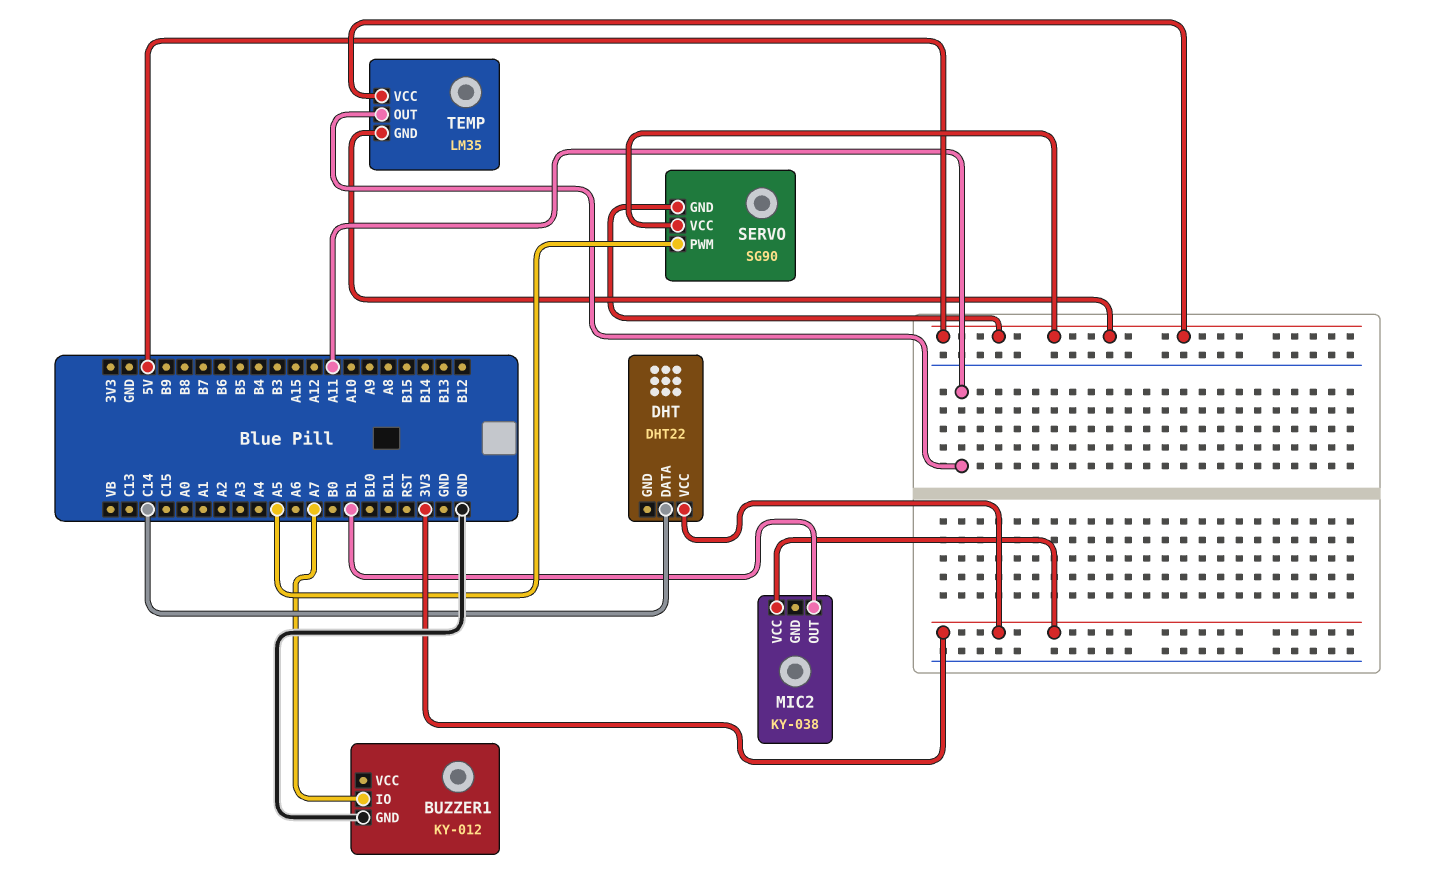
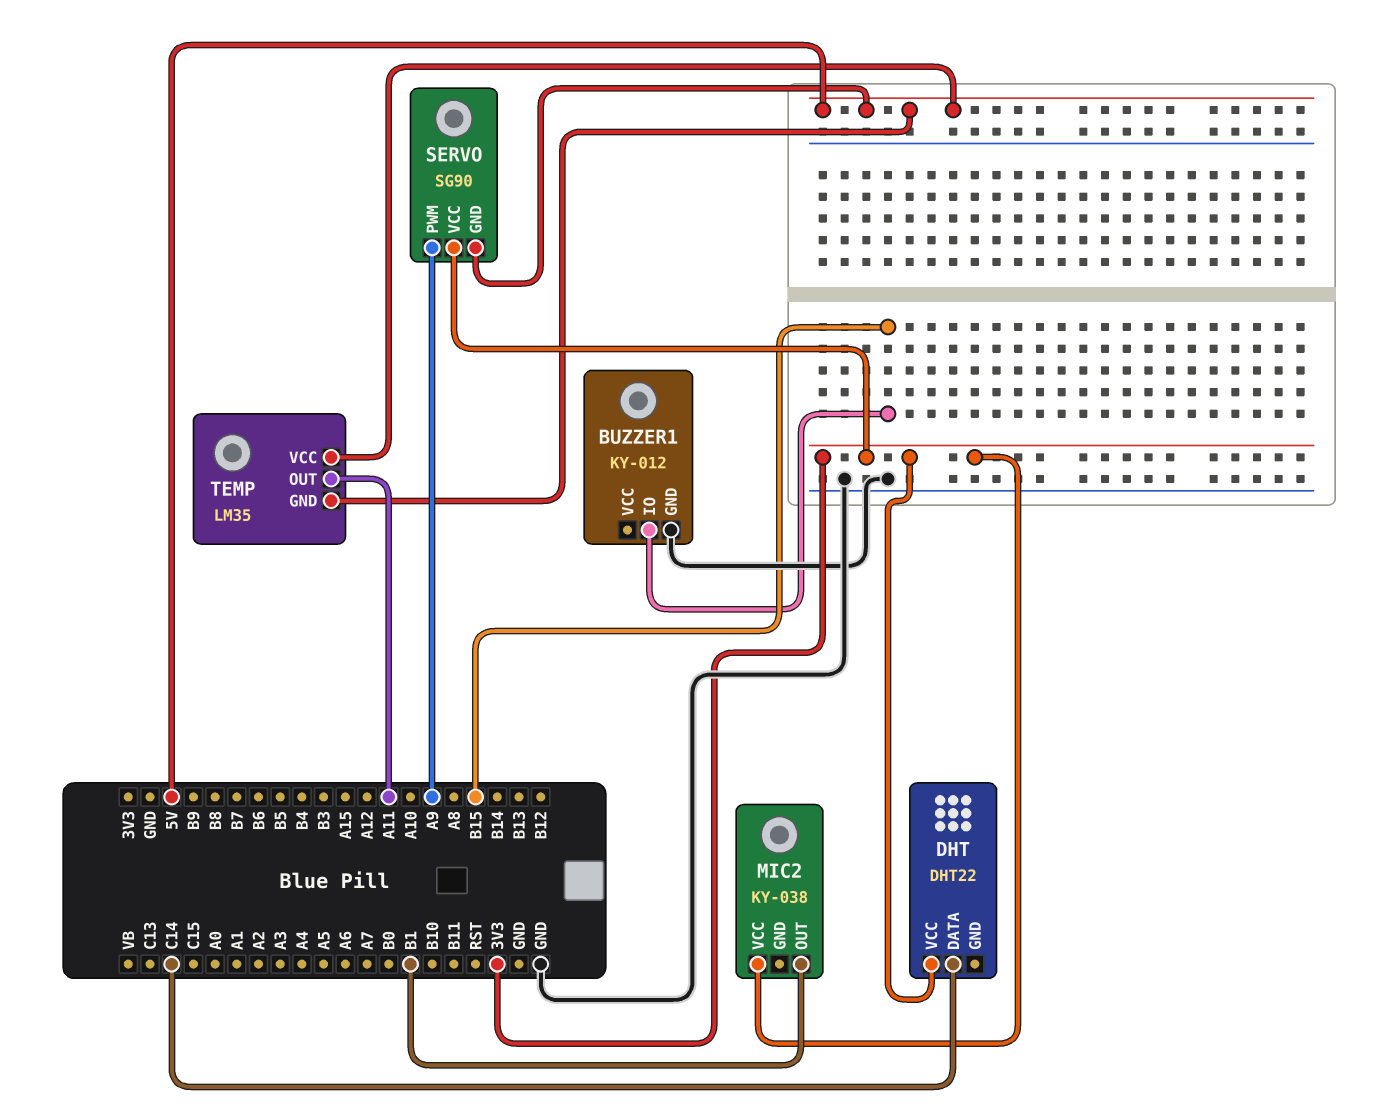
BUZZER1 pin IO: A7 -> B15
SERVO pin PWM: A5 -> A9
SERVO pin VCC: 5V -> 3V3

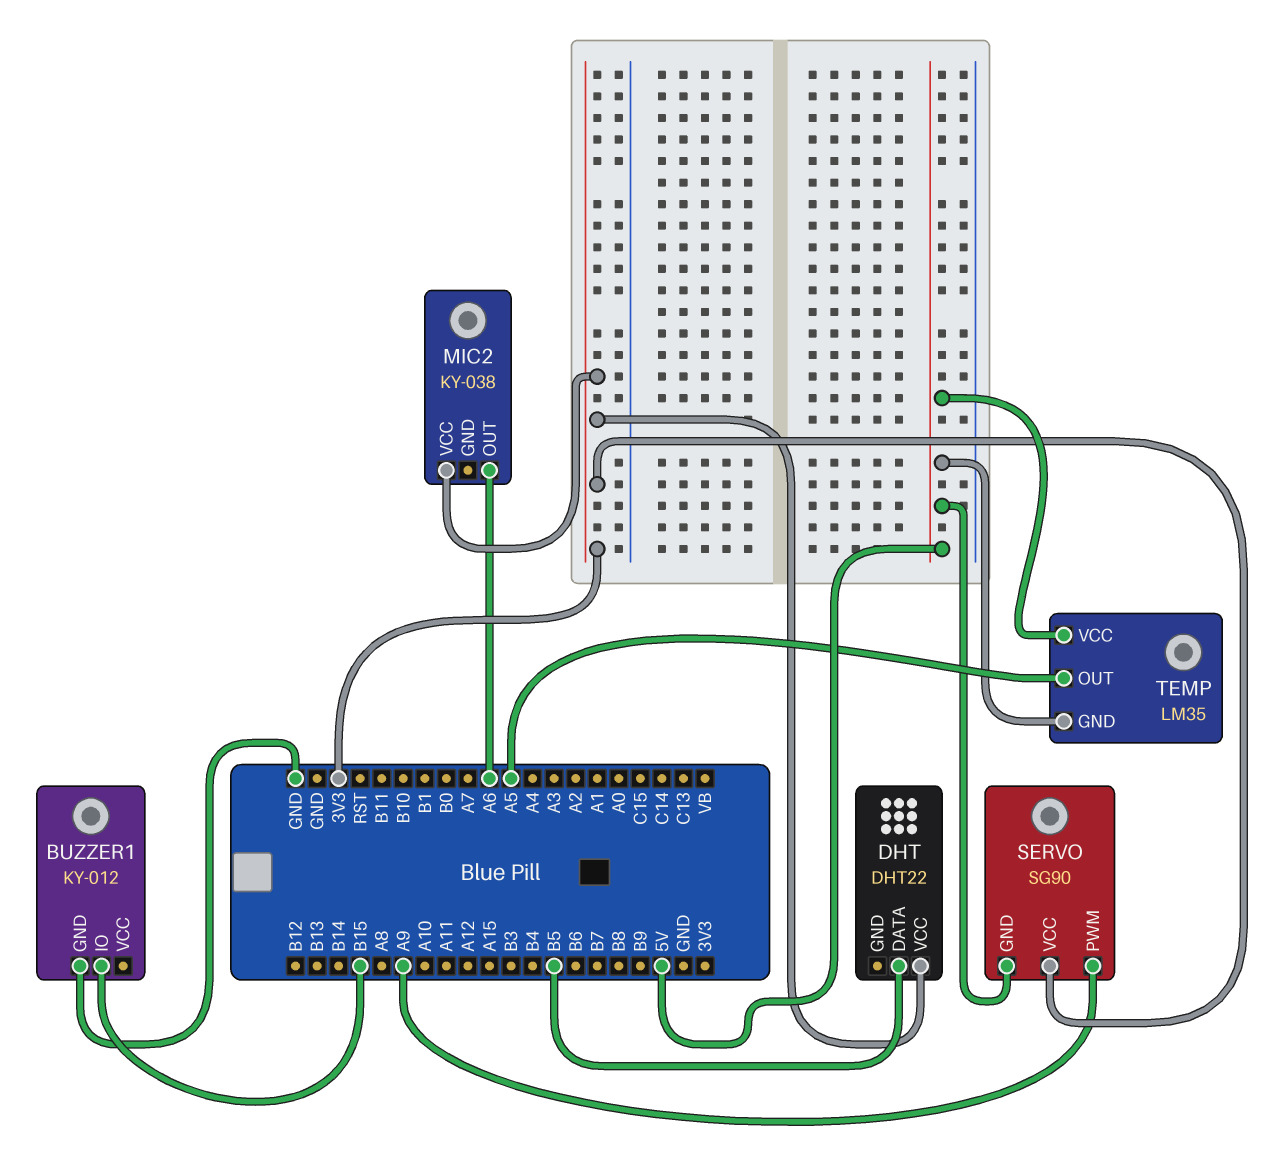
DHT pin DATA: C14 -> B5
MIC2 pin OUT: B1 -> A6
TEMP pin OUT: A11 -> A5

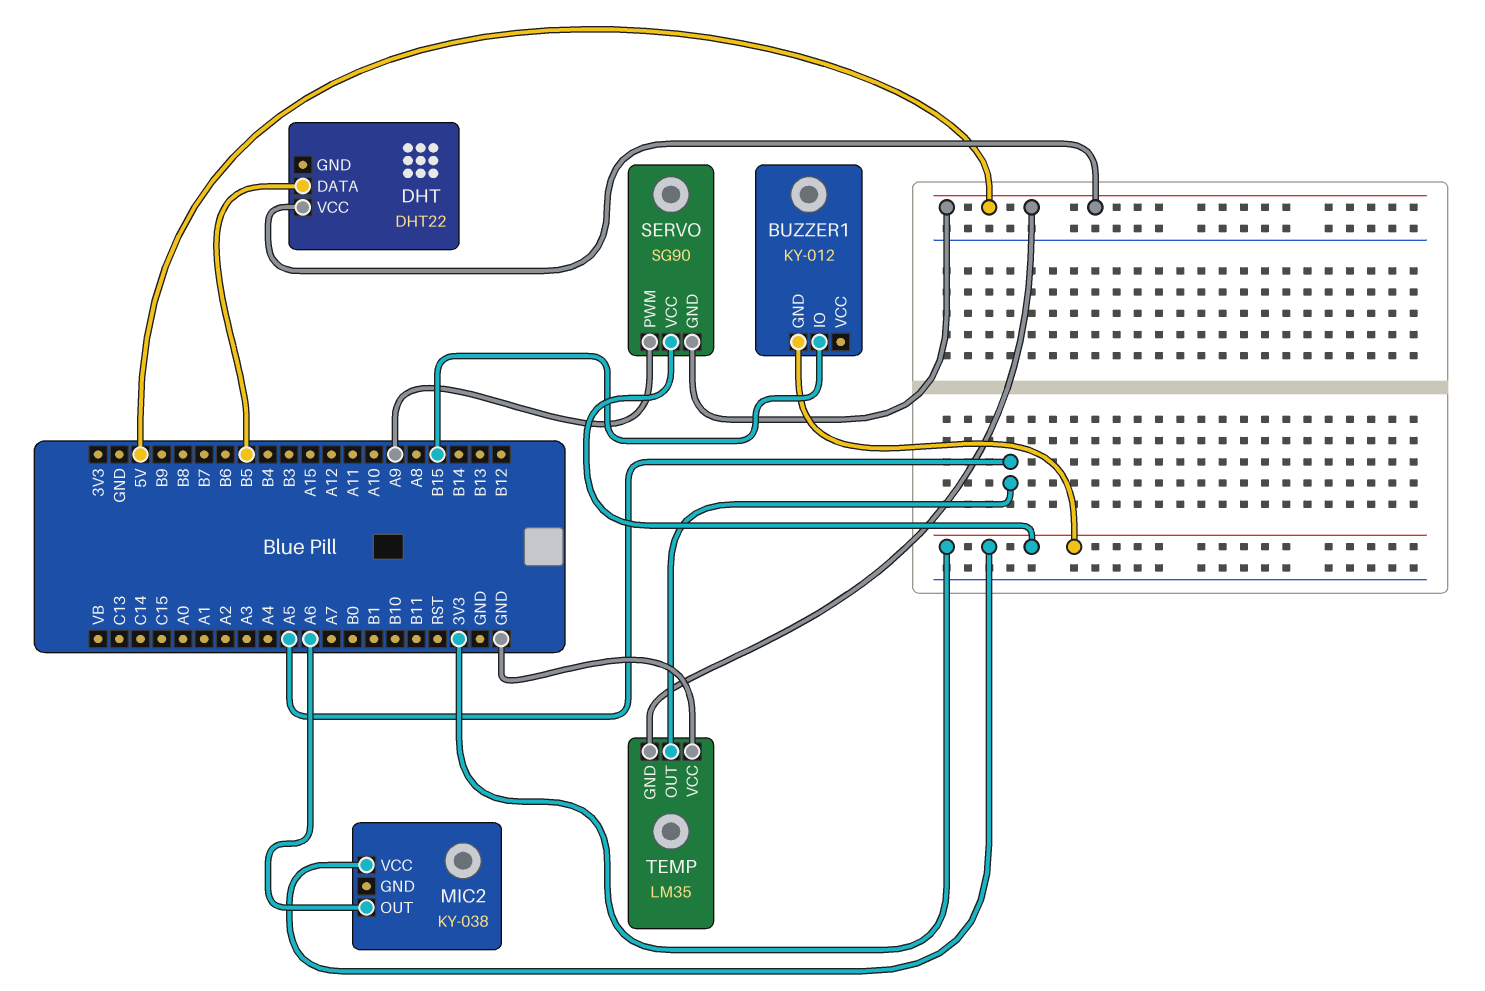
BUZZER1 pin GND: GND -> 3V3
DHT pin VCC: 3V3 -> 5V
TEMP pin VCC: 5V -> GND

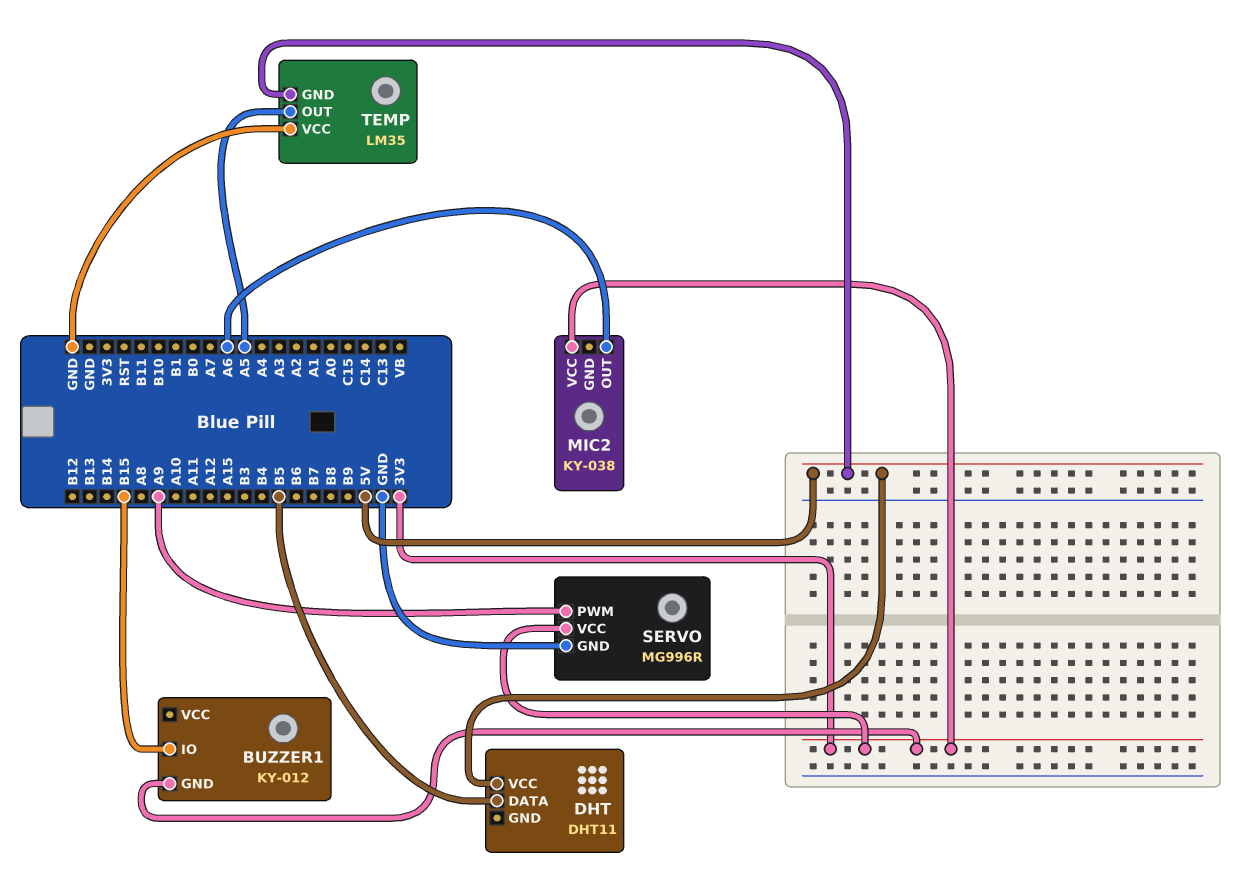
DHT: DHT22 -> DHT11
SERVO: SG90 -> MG996R
SERVO pin GND: 5V -> GND

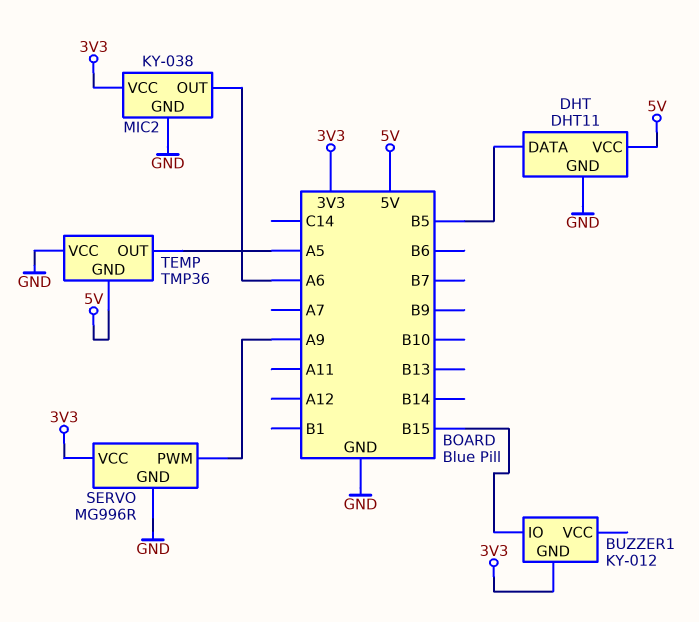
DHT pin GND: none -> GND
MIC2 pin GND: none -> GND
TEMP: LM35 -> TMP36

